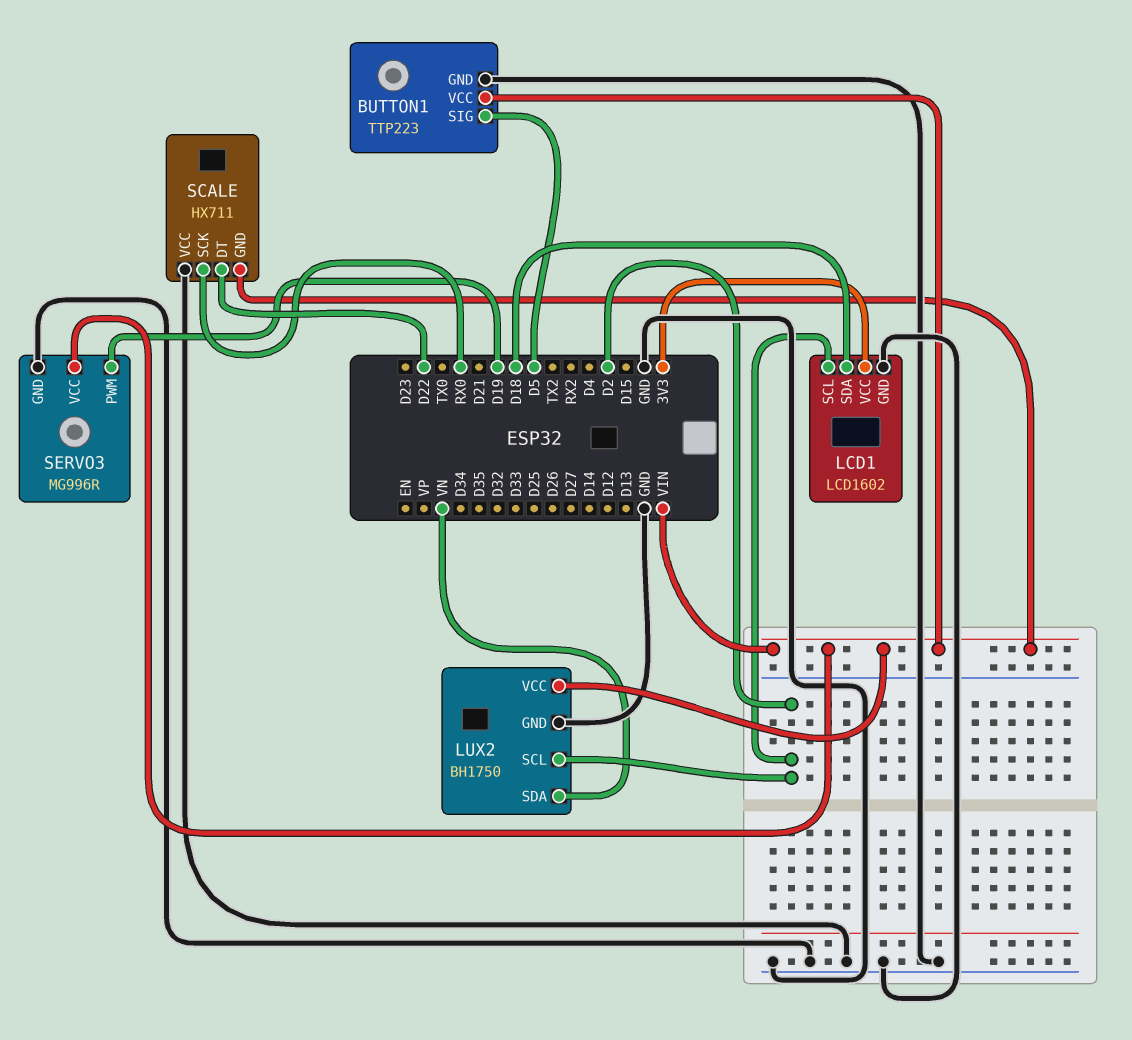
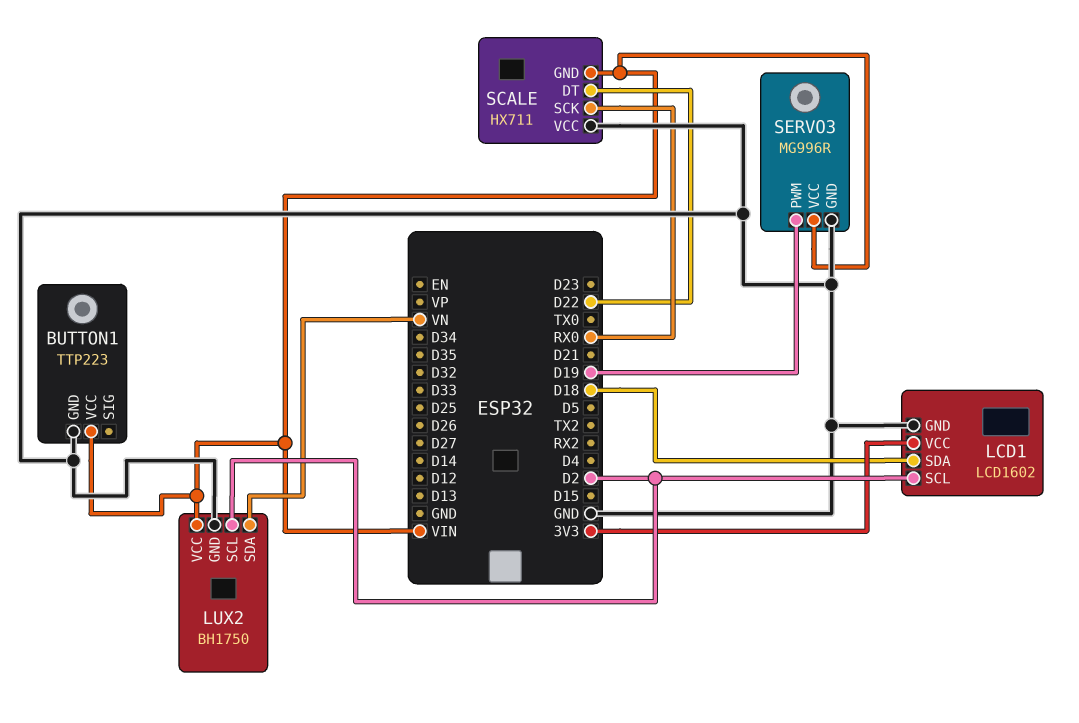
BUTTON1 pin SIG: D5 -> none

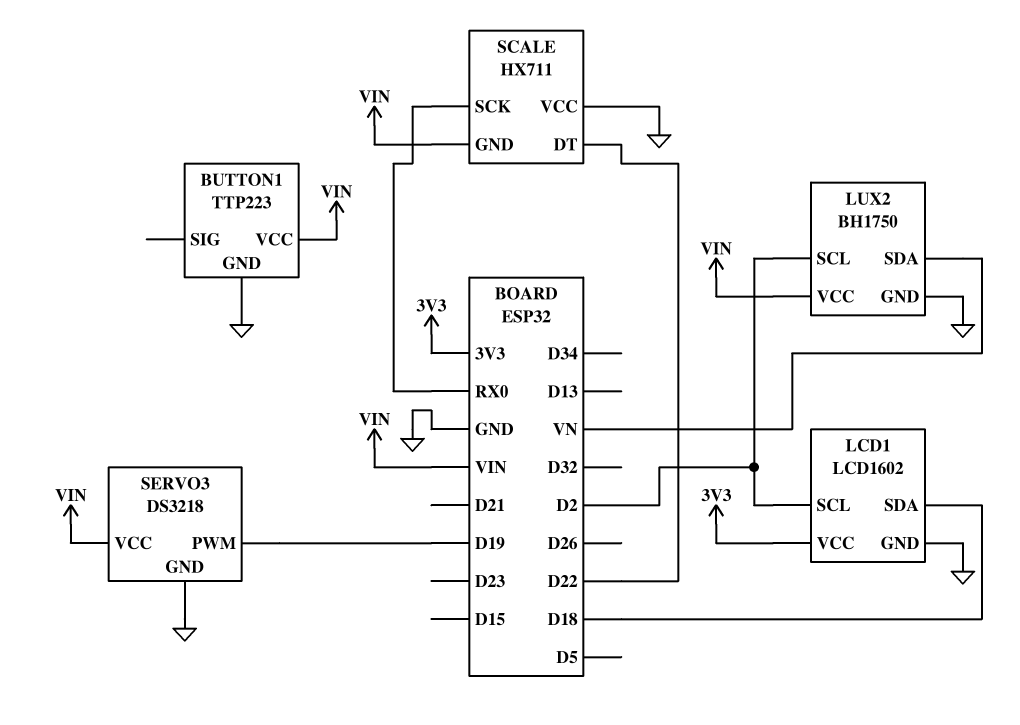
SERVO3: MG996R -> DS3218

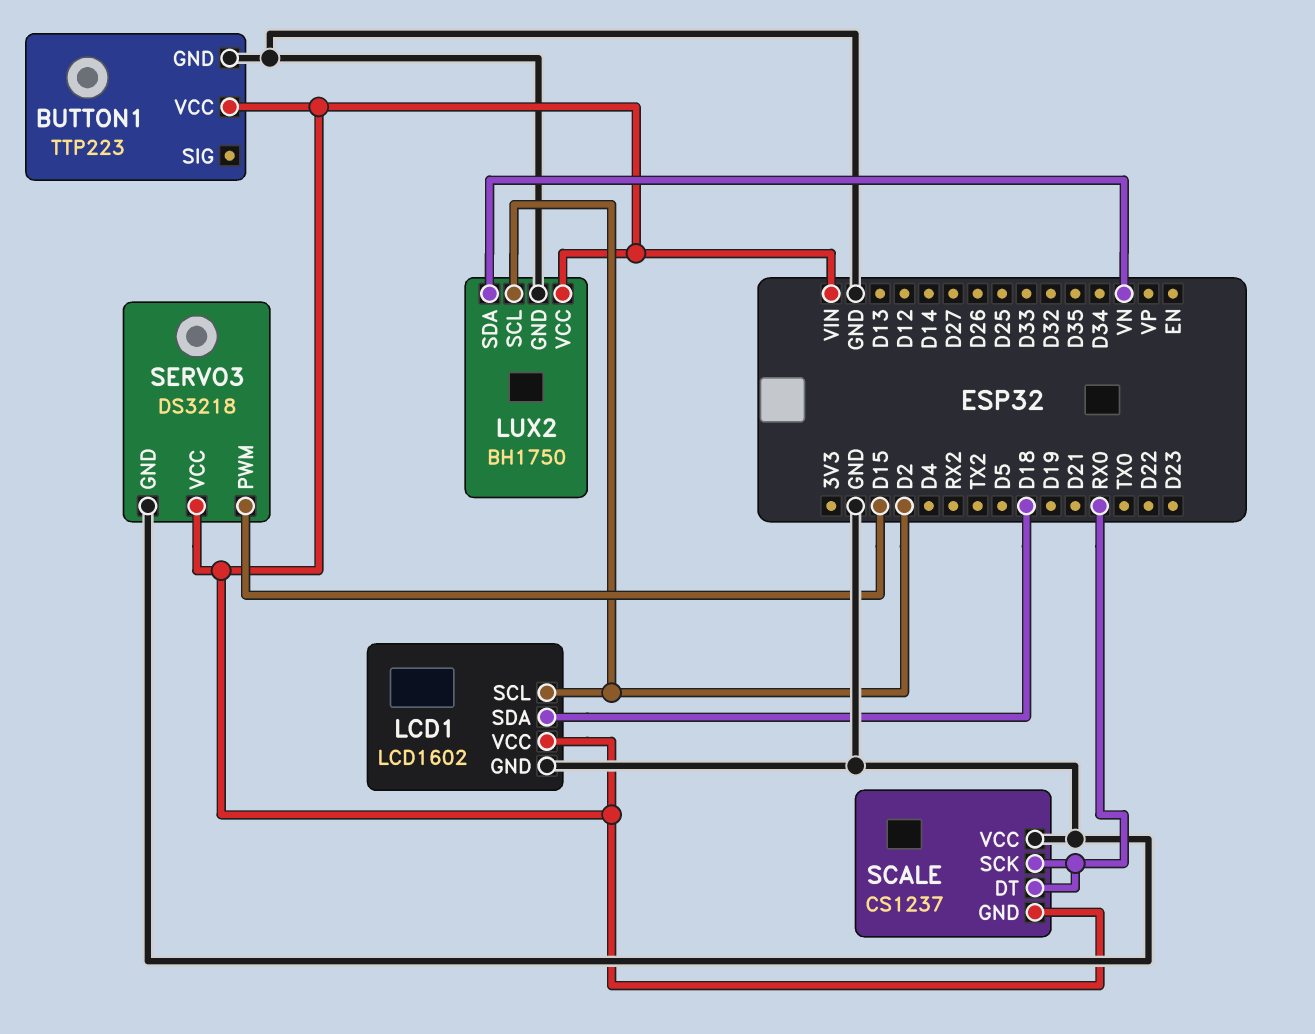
LCD1 pin VCC: 3V3 -> VIN
SCALE: HX711 -> CS1237
SCALE pin DT: D22 -> RX0
SERVO3 pin PWM: D19 -> D15

